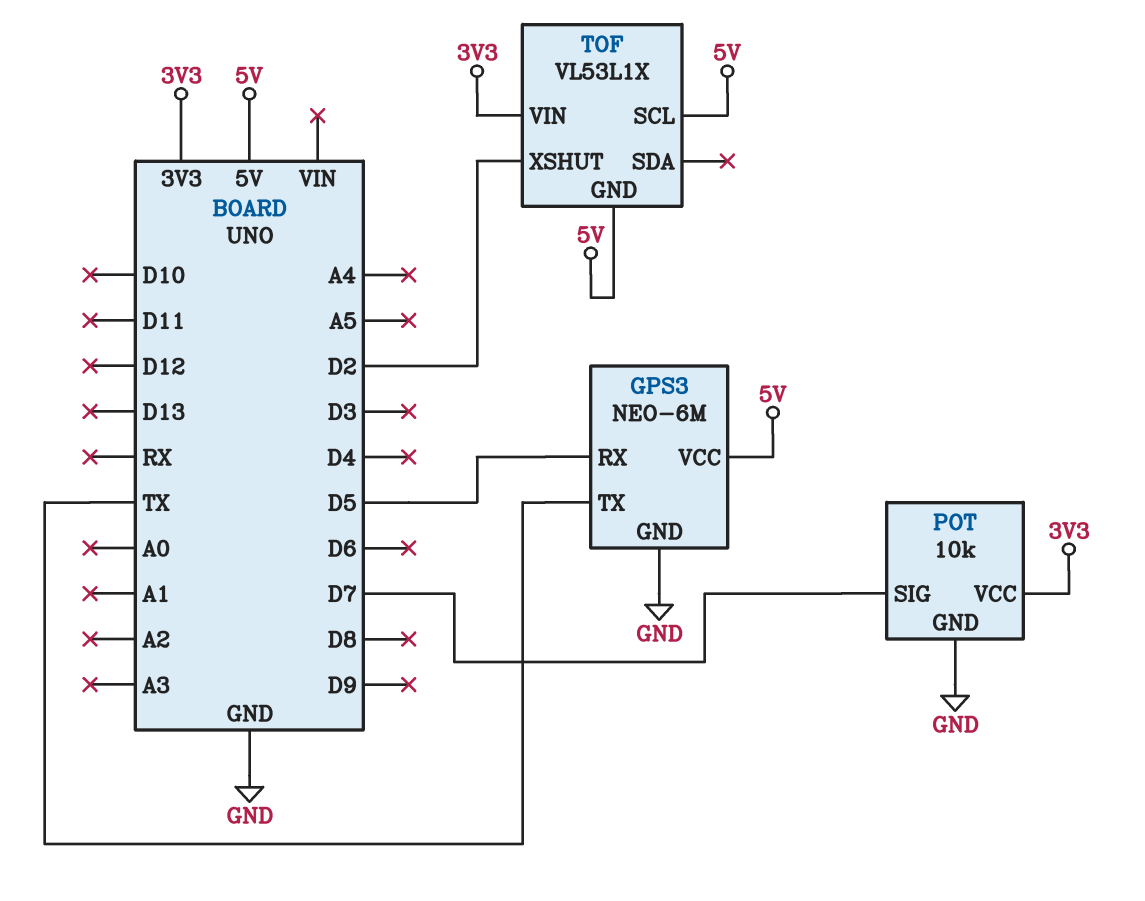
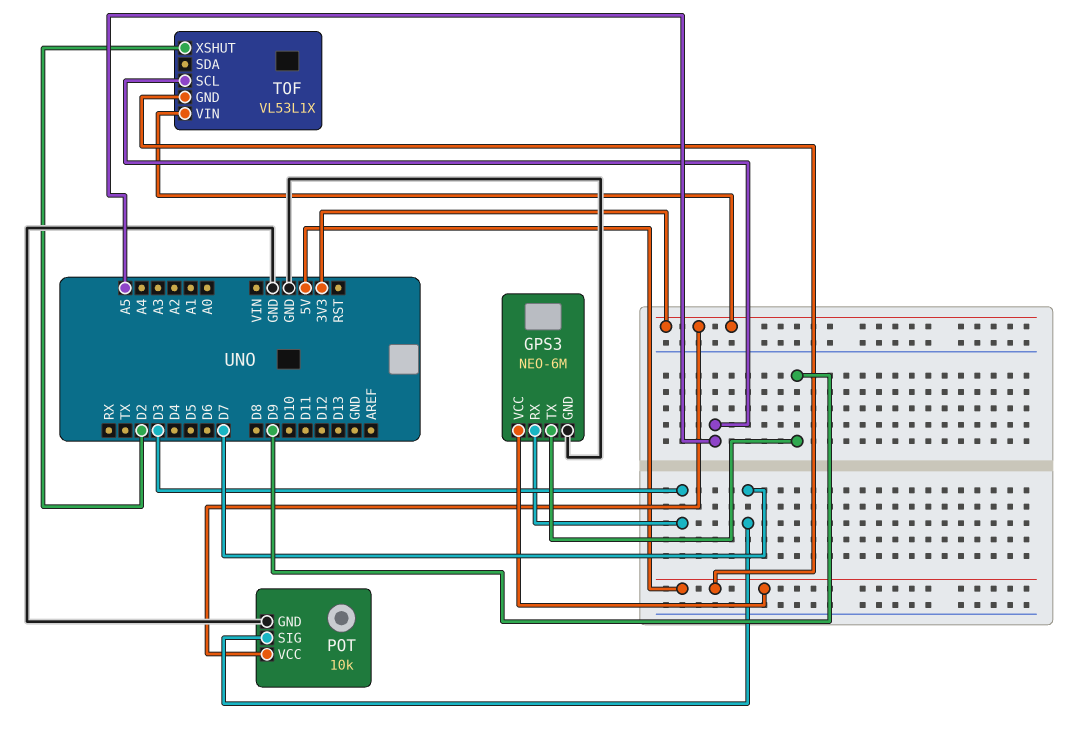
GPS3 pin RX: D5 -> D3
GPS3 pin TX: TX -> D9
TOF pin SCL: 5V -> A5

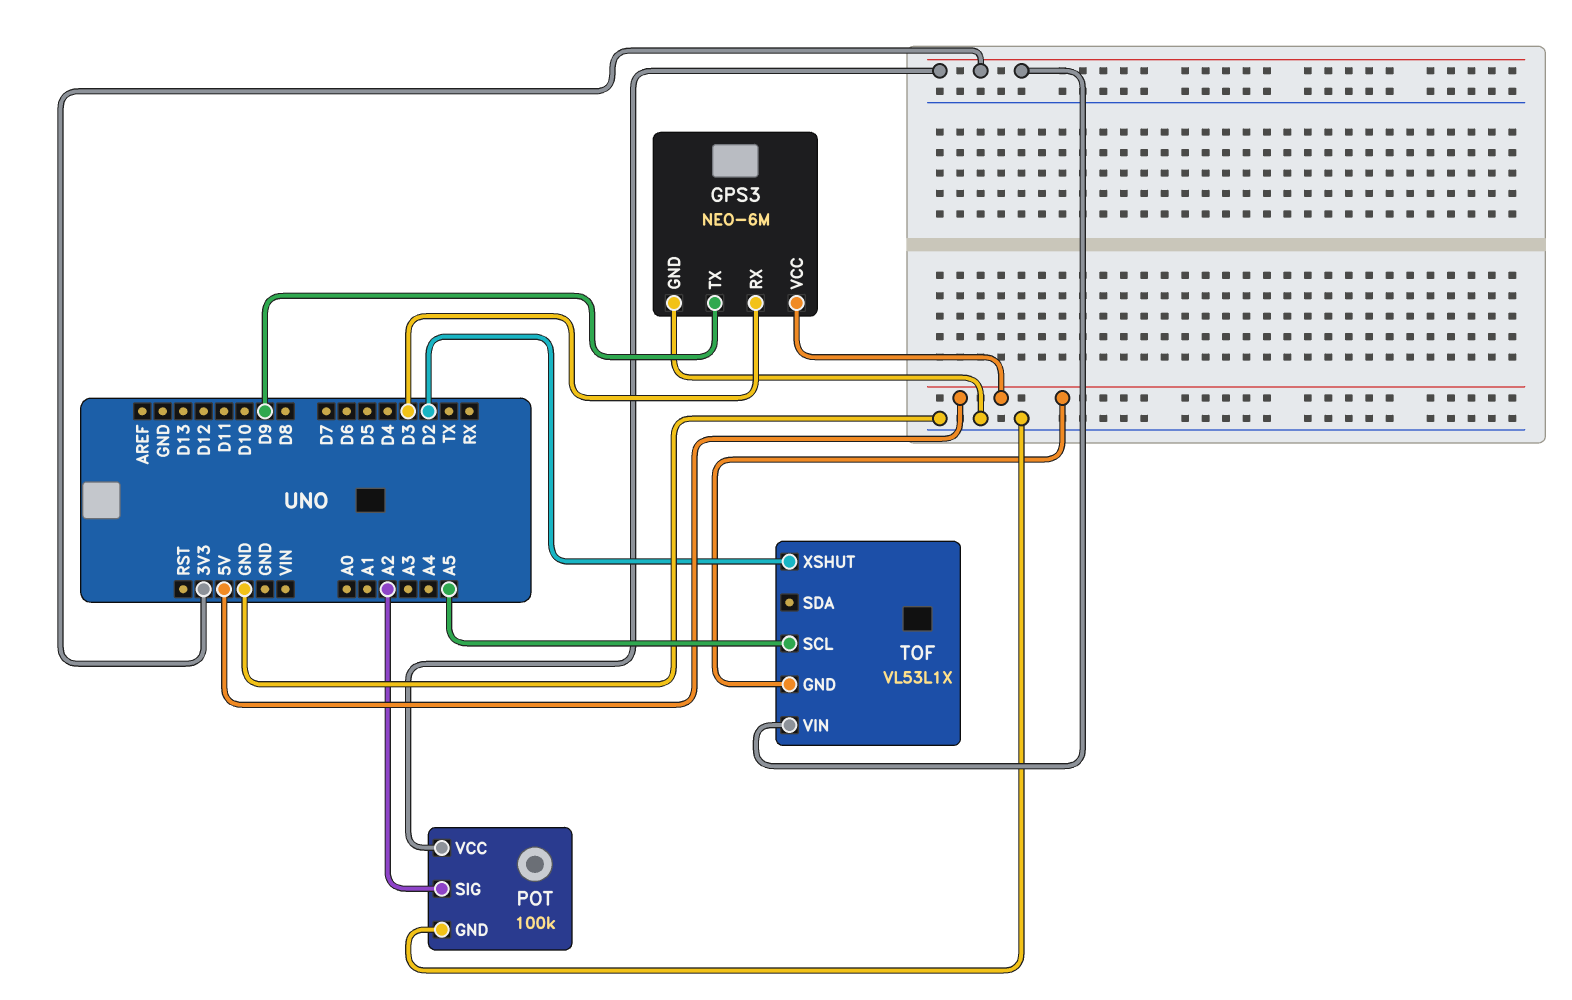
POT: 10k -> 100k
POT pin SIG: D7 -> A2

